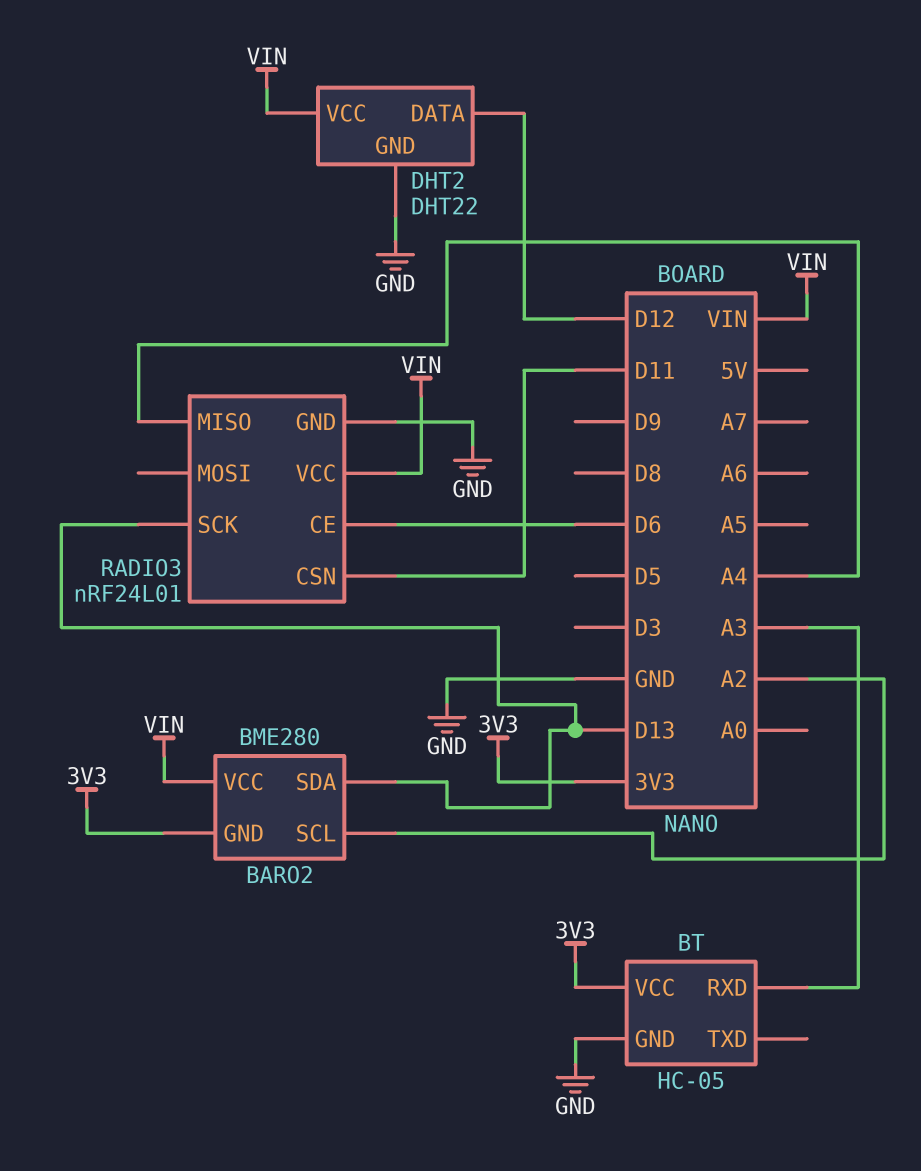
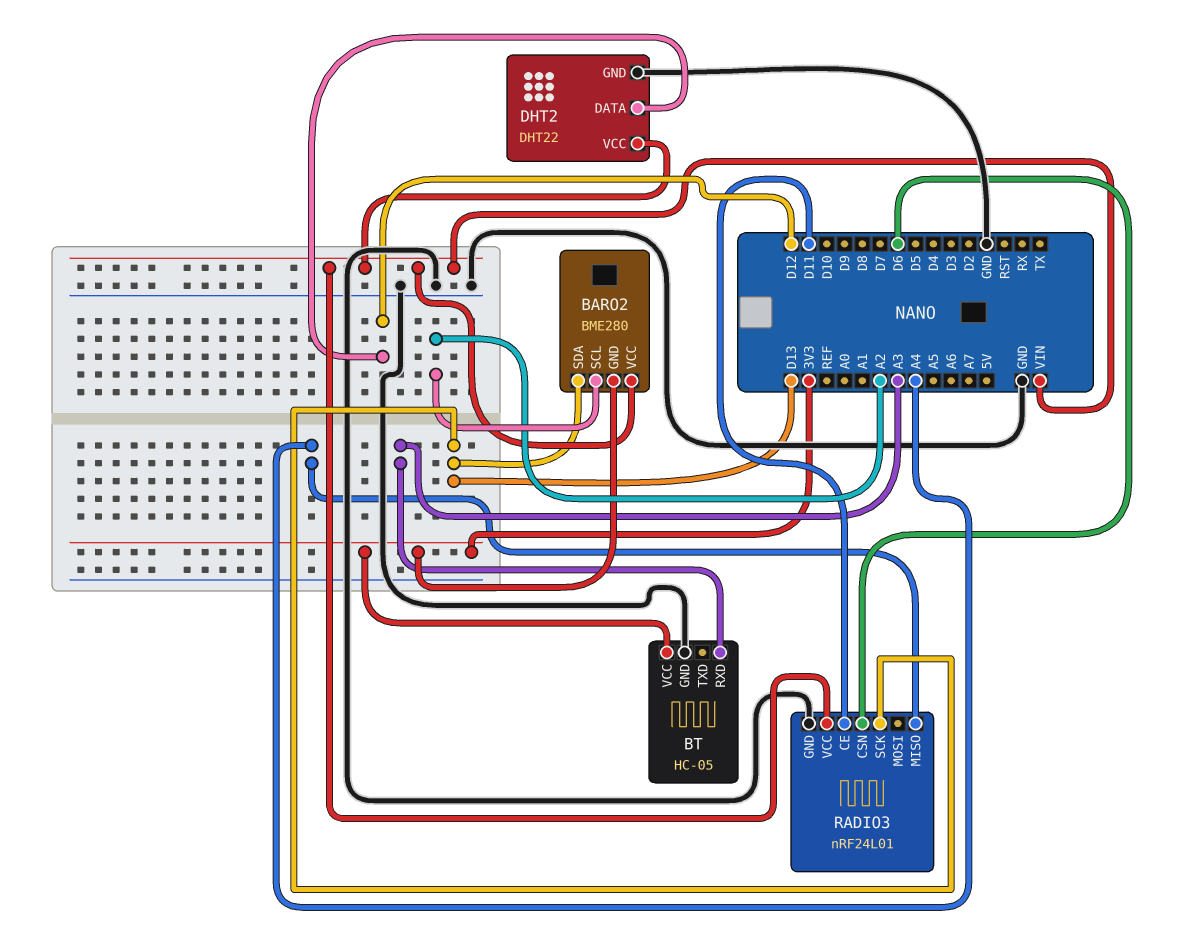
RADIO3 pin CE: D6 -> D11
RADIO3 pin CSN: D11 -> D6

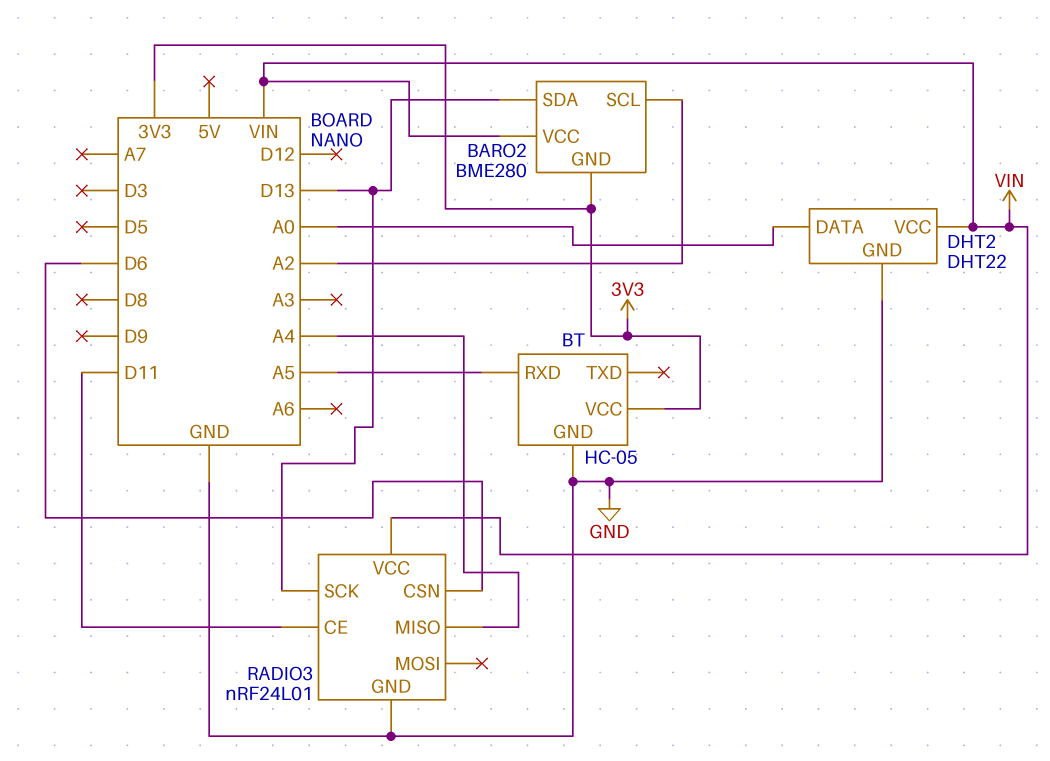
BT pin RXD: A3 -> A5
DHT2 pin DATA: D12 -> A0

